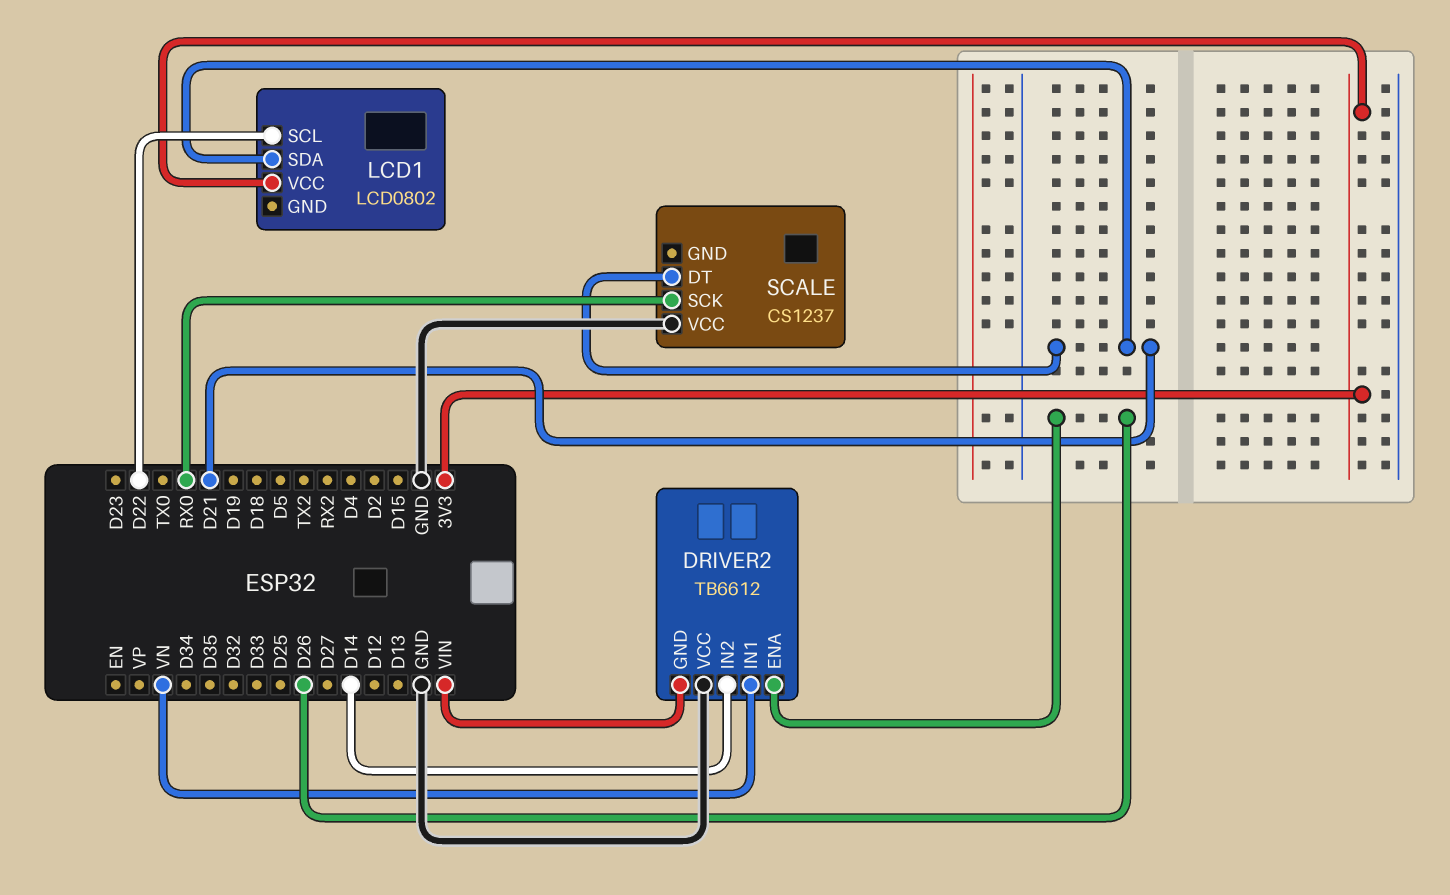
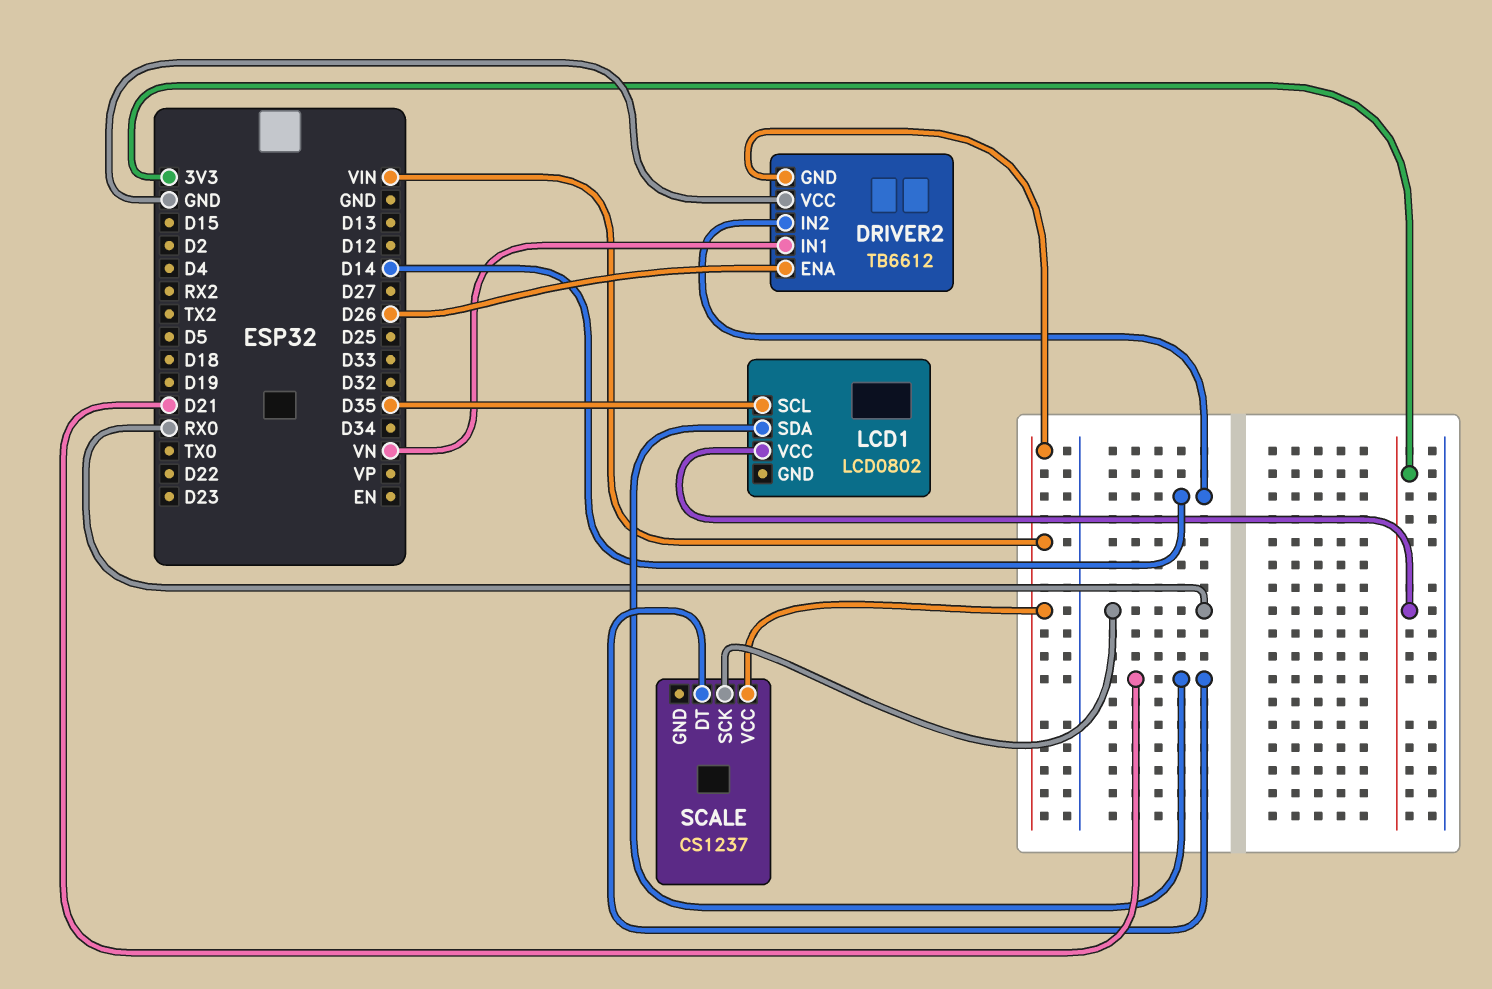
LCD1 pin SCL: D22 -> D35
SCALE pin VCC: GND -> VIN

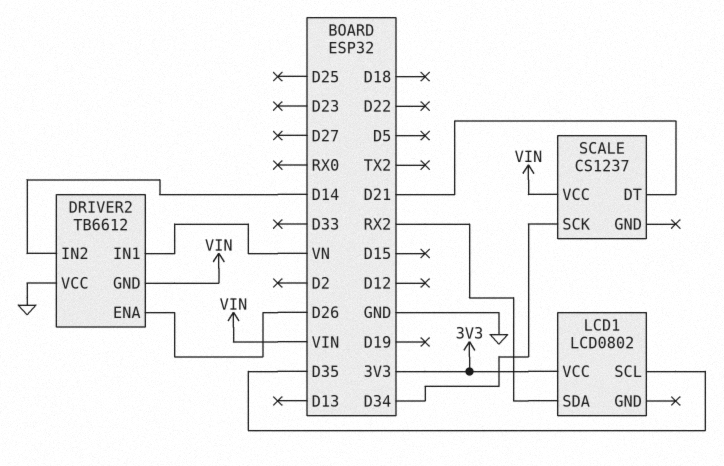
LCD1 pin SDA: D21 -> RX2
SCALE pin SCK: RX0 -> D34

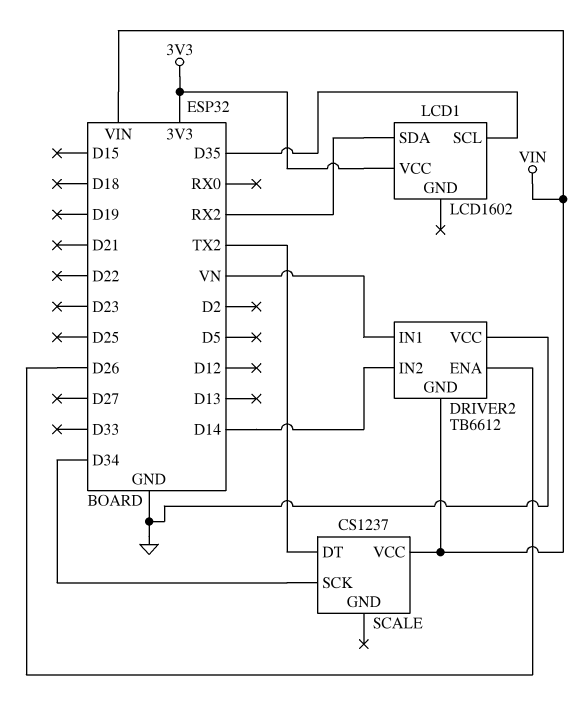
LCD1: LCD0802 -> LCD1602
SCALE pin DT: D21 -> TX2

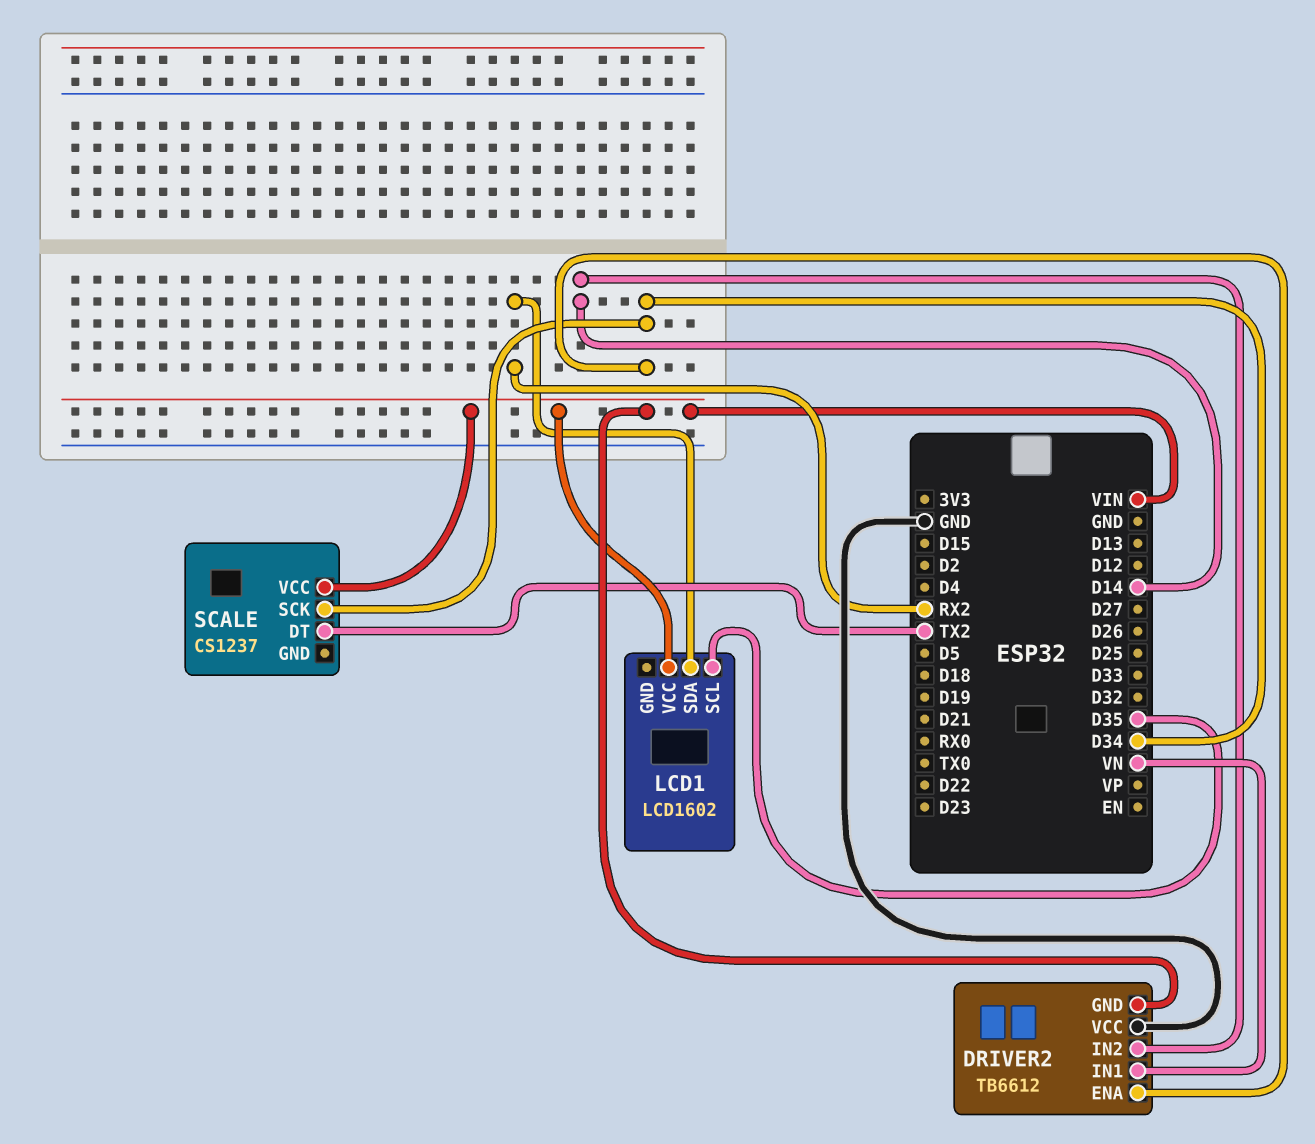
DRIVER2 pin ENA: D26 -> D34
LCD1 pin VCC: 3V3 -> VIN

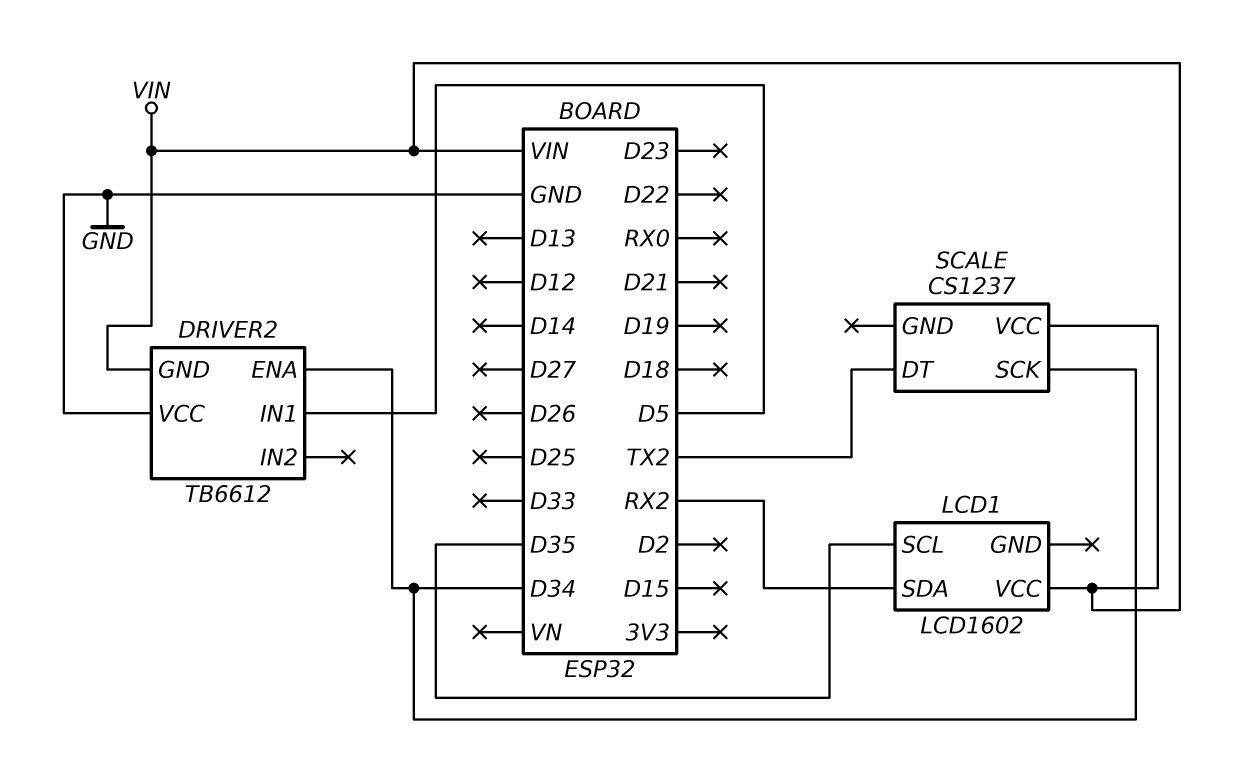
DRIVER2 pin IN1: VN -> D5
DRIVER2 pin IN2: D14 -> none

